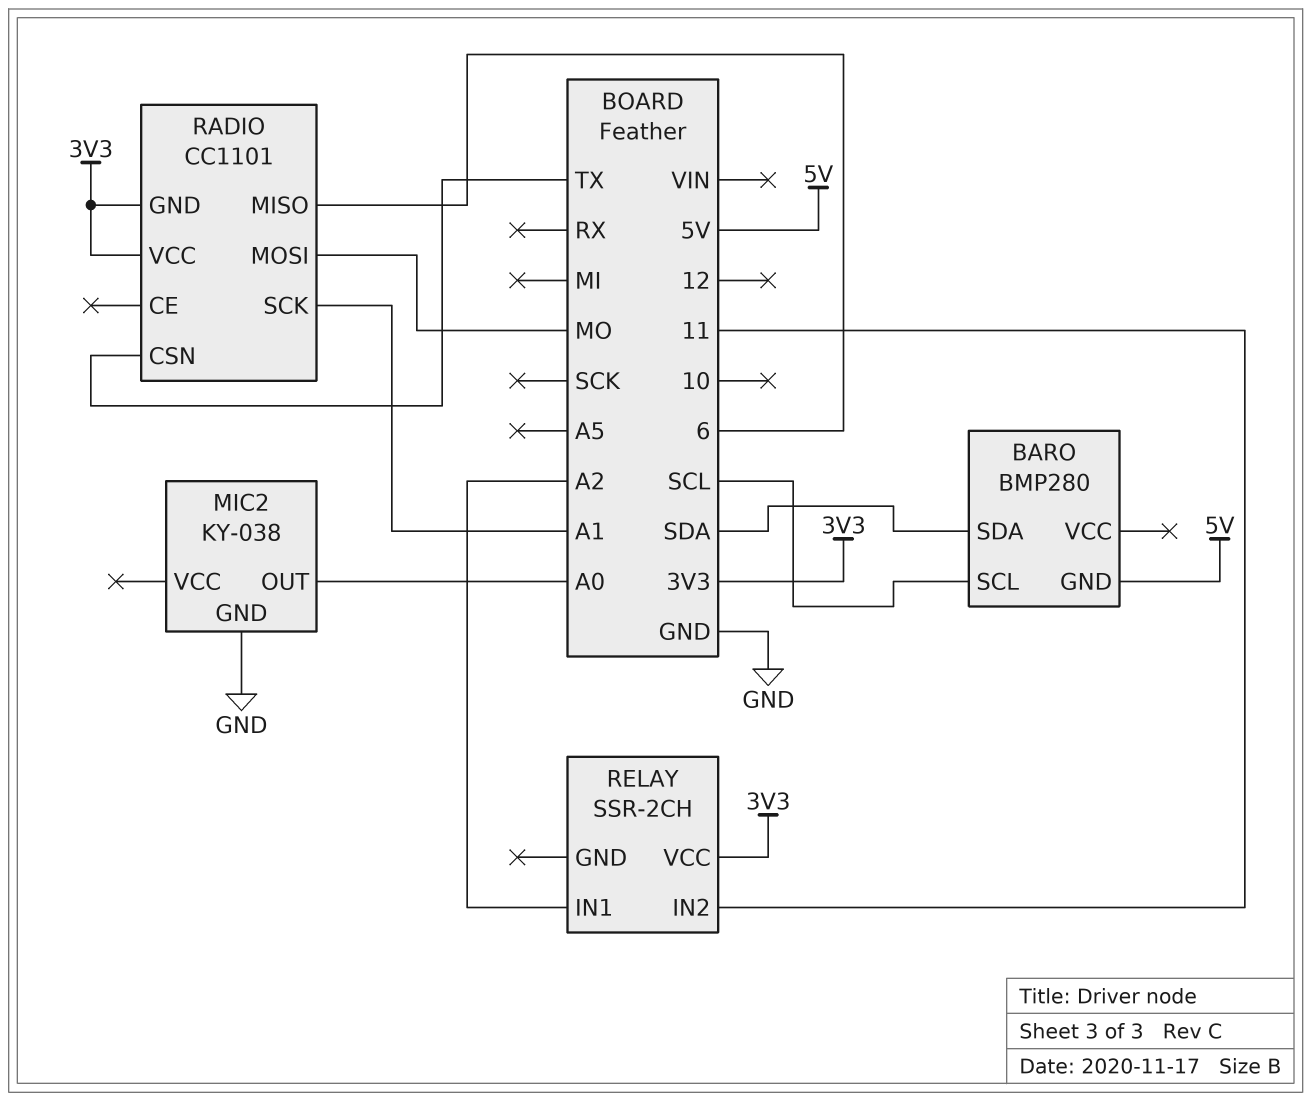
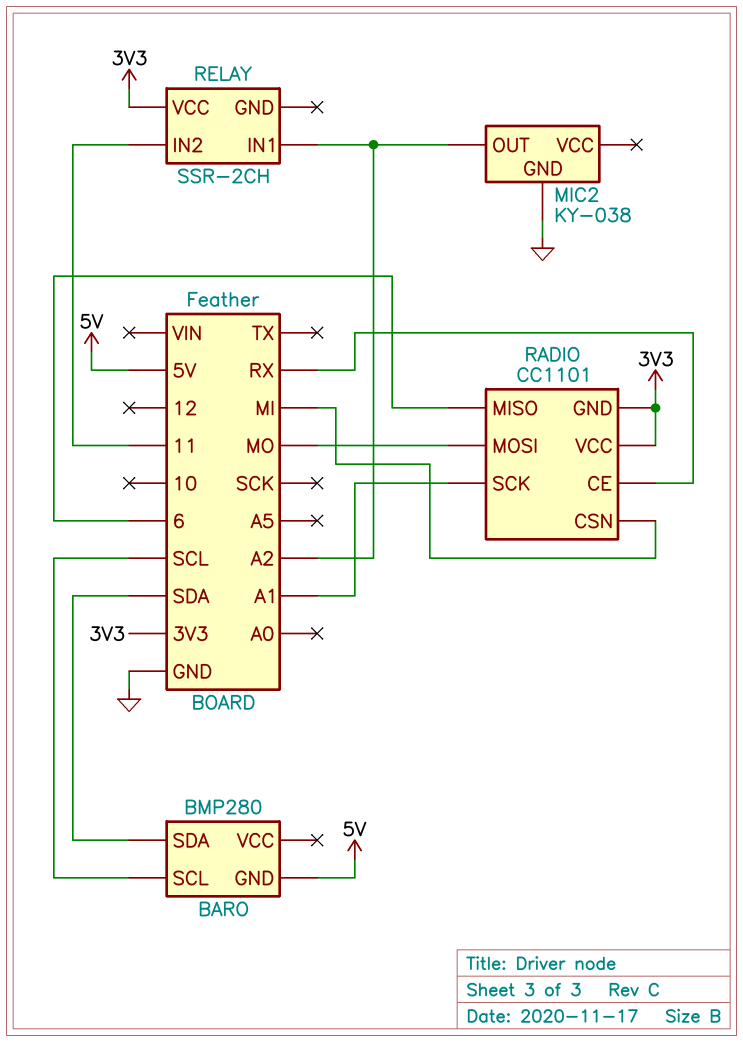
MIC2 pin OUT: A0 -> A2
RADIO pin CE: none -> RX
RADIO pin CSN: TX -> MI

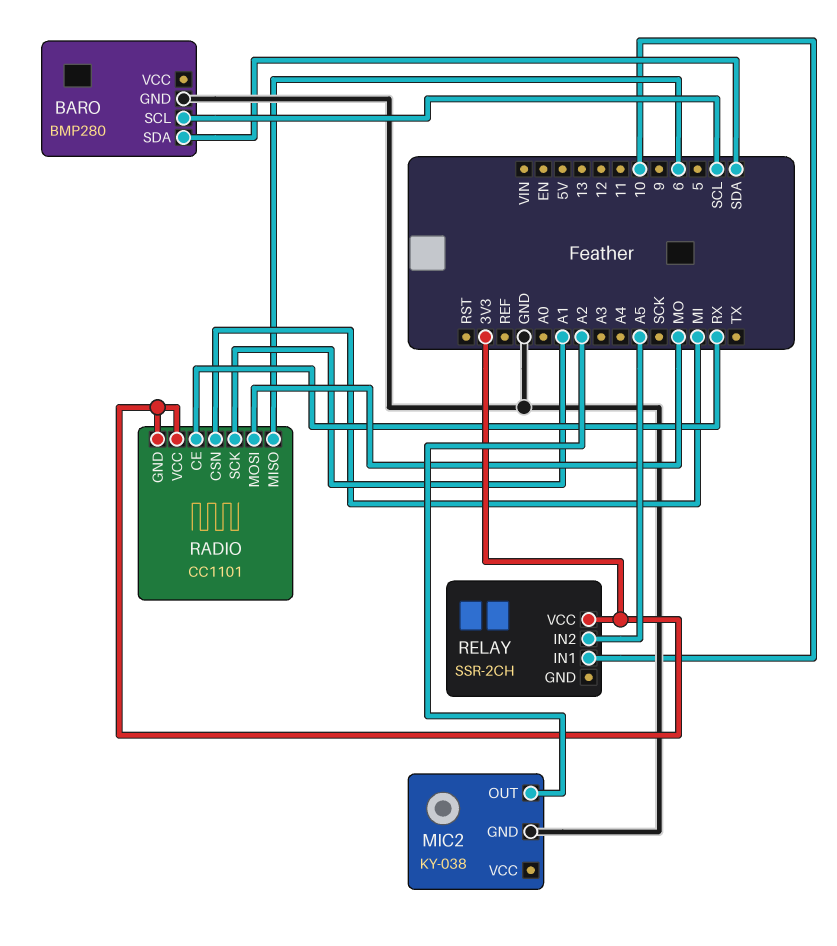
BARO pin GND: 5V -> GND
RELAY pin IN1: A2 -> 10
RELAY pin IN2: 11 -> A5

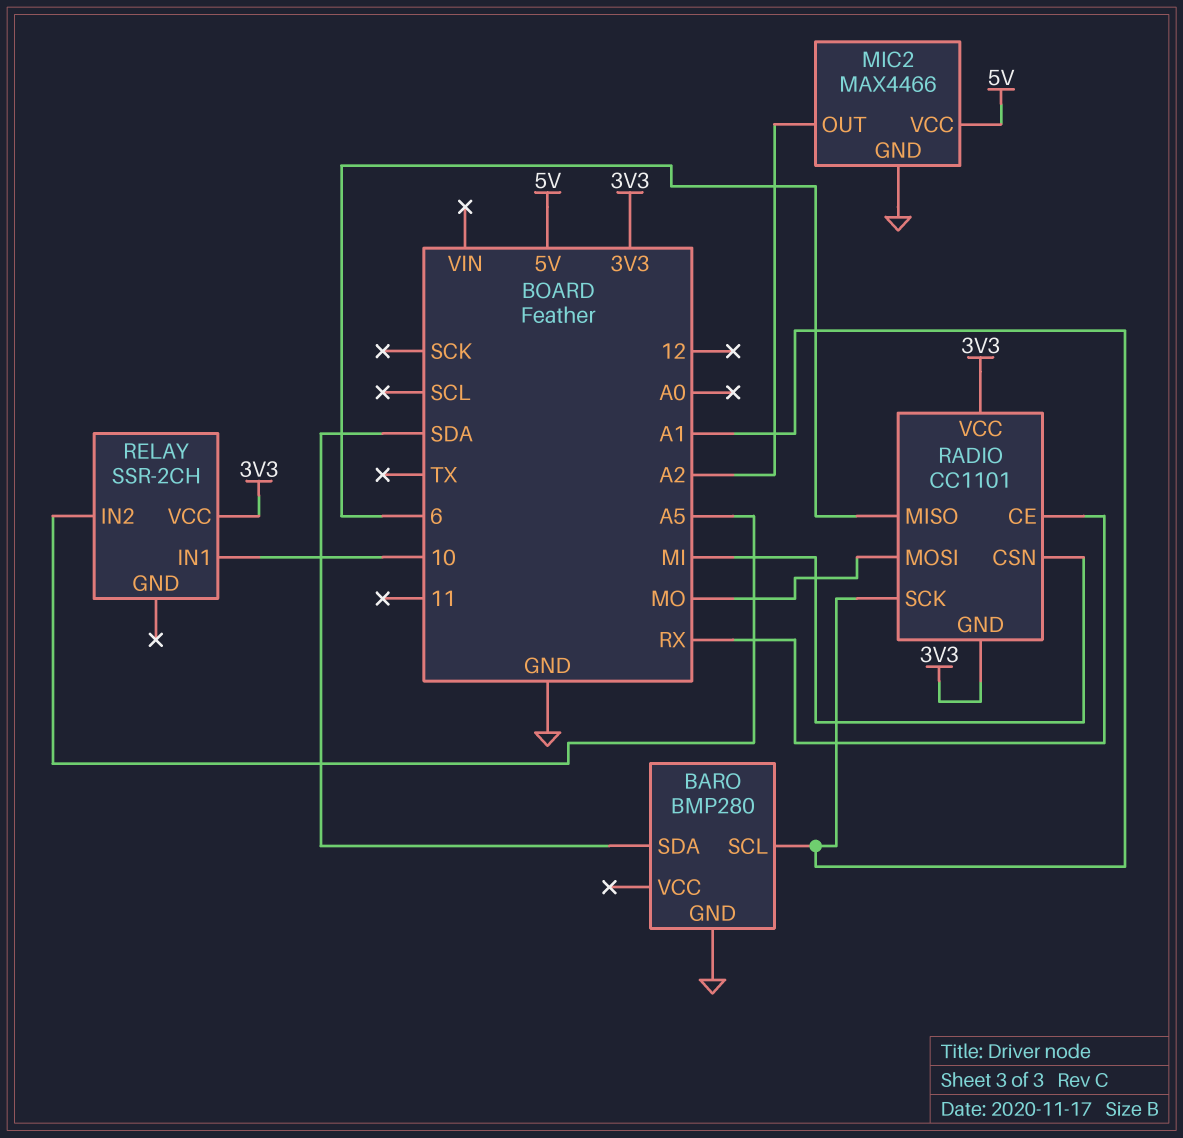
BARO pin SCL: SCL -> A1
MIC2: KY-038 -> MAX4466
MIC2 pin VCC: none -> 5V

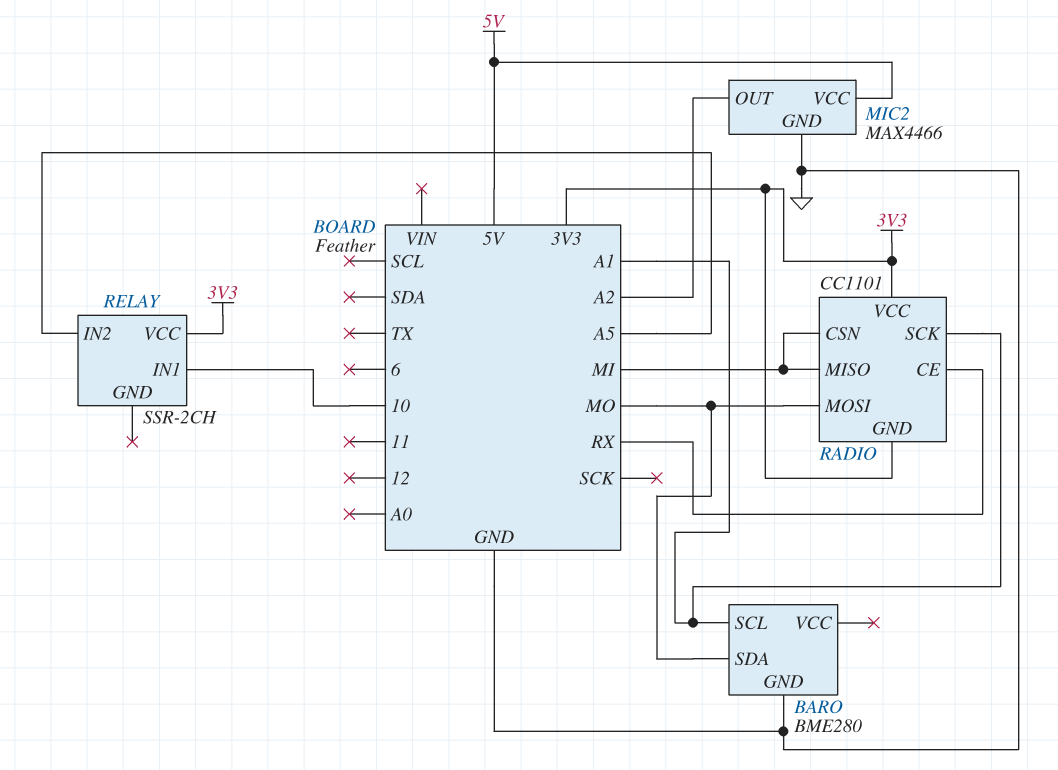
BARO: BMP280 -> BME280
BARO pin SDA: SDA -> MO
RADIO pin MISO: 6 -> MI

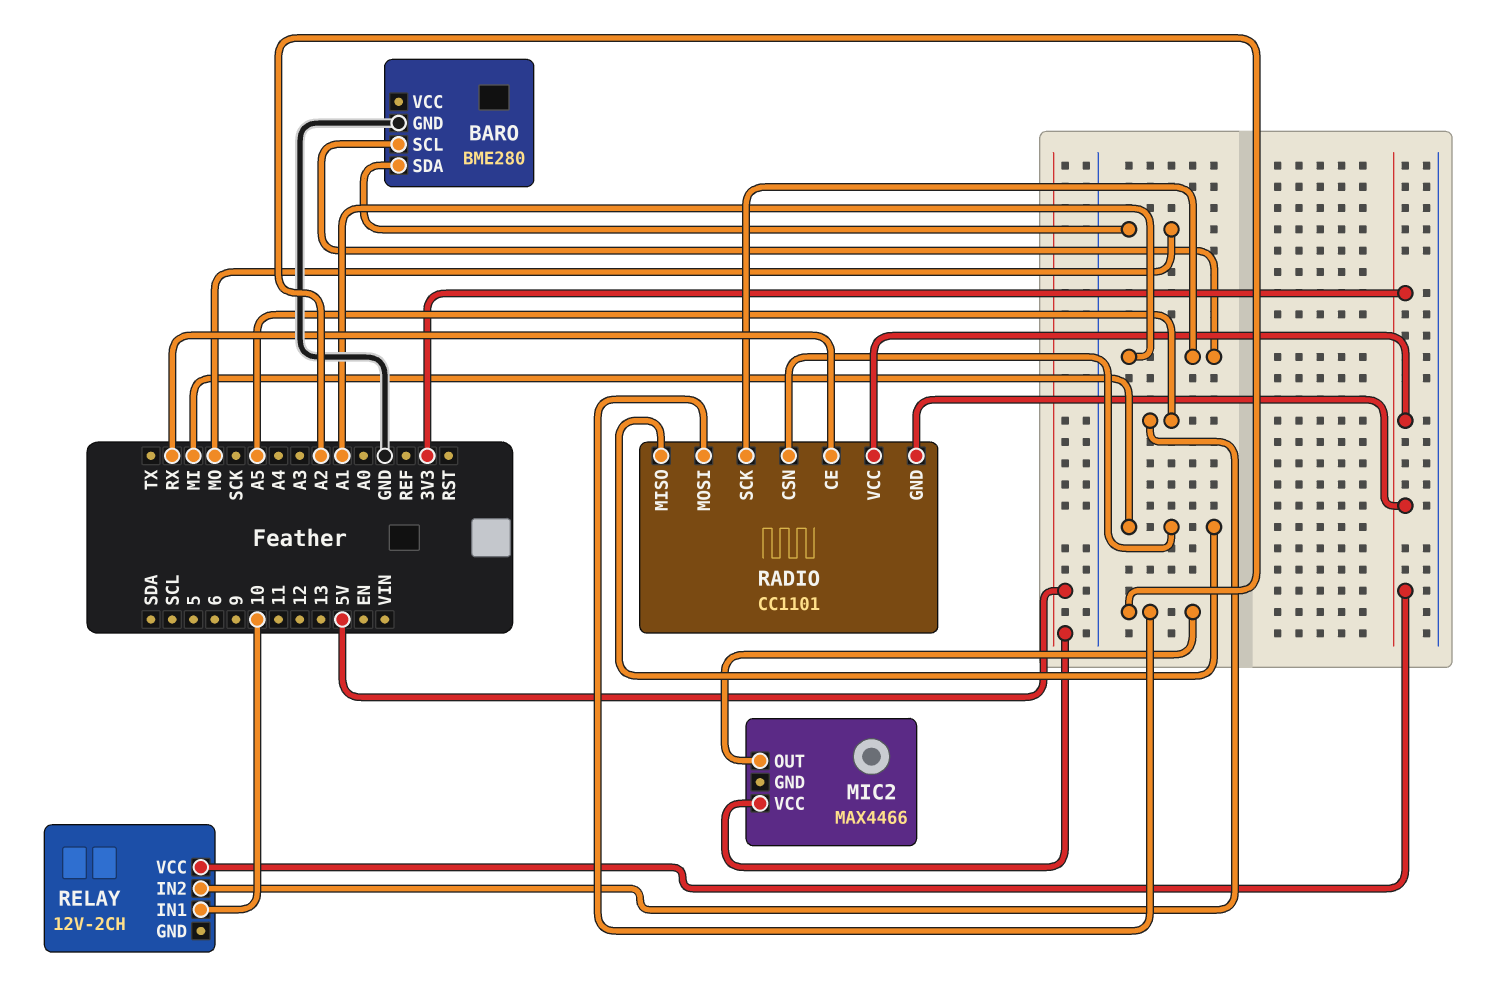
MIC2 pin GND: GND -> none
RADIO pin MOSI: MO -> A2
RELAY: SSR-2CH -> 12V-2CH

